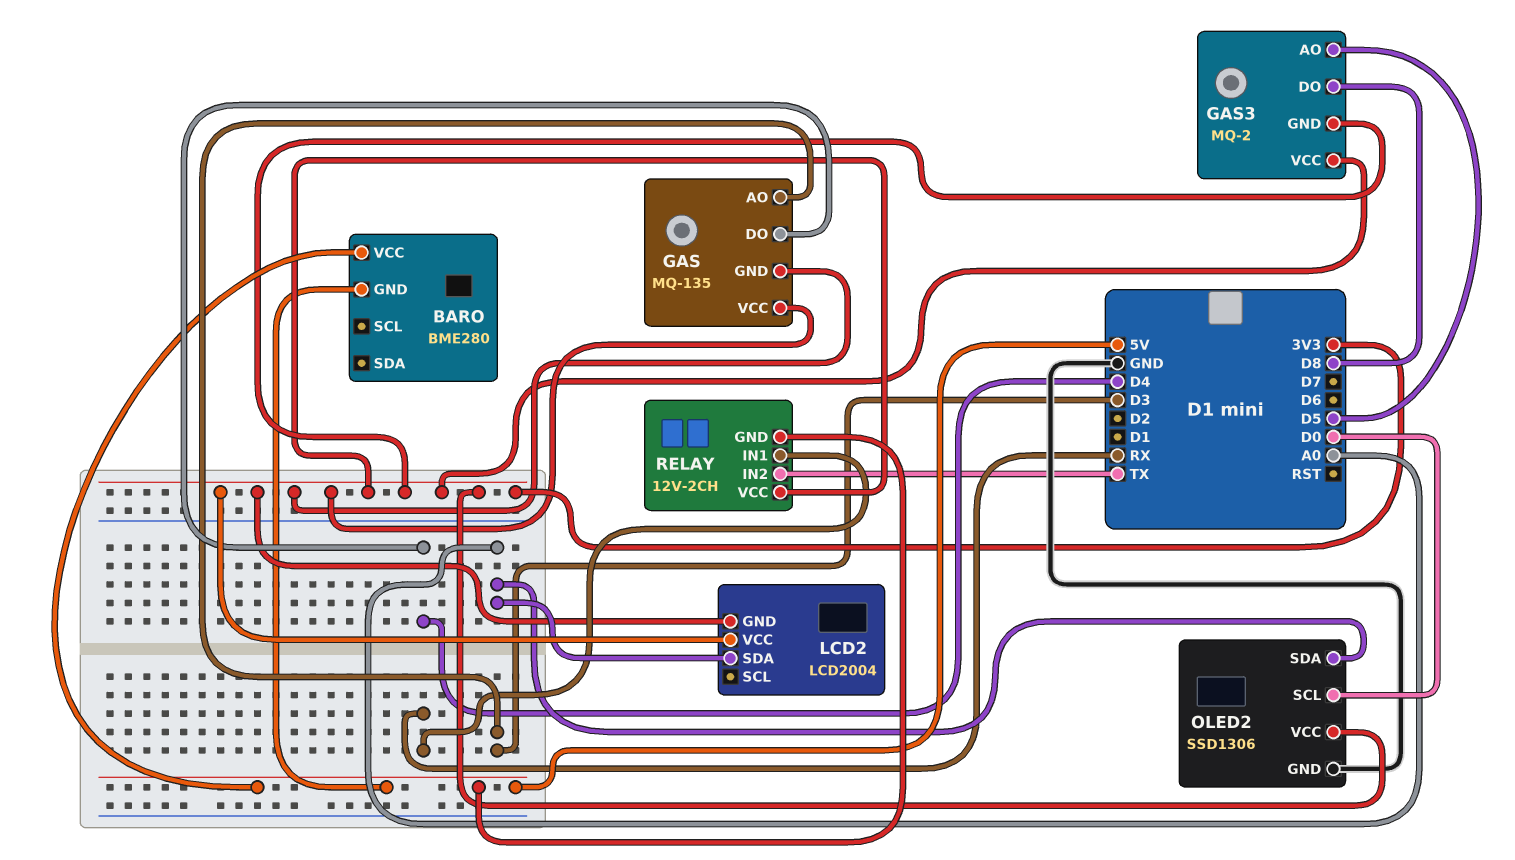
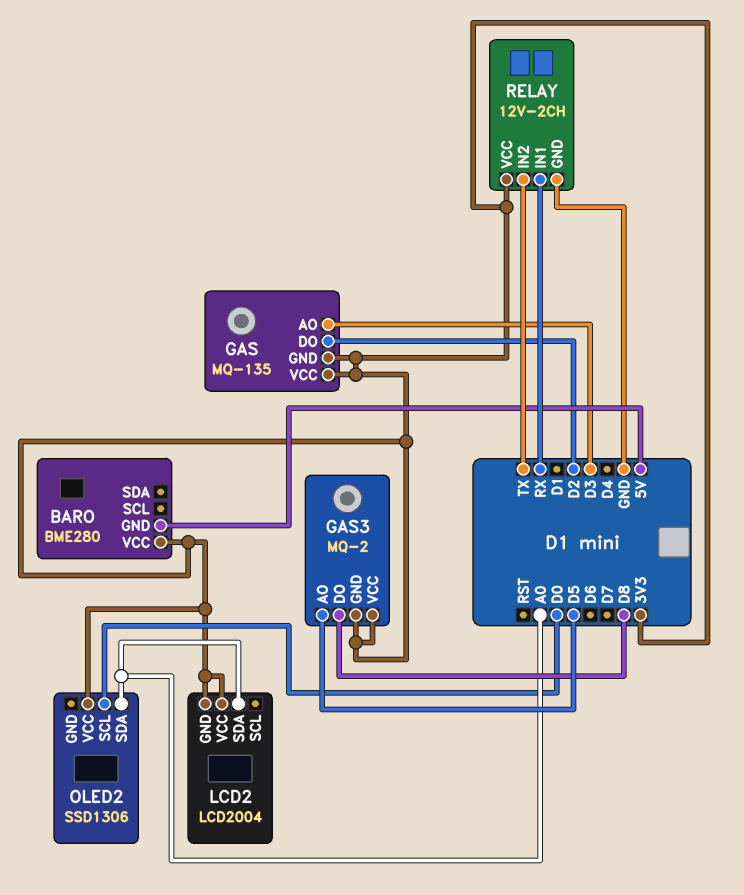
BARO pin VCC: 5V -> 3V3
GAS pin DO: D4 -> D2
OLED2 pin GND: GND -> none
RELAY pin GND: 5V -> GND

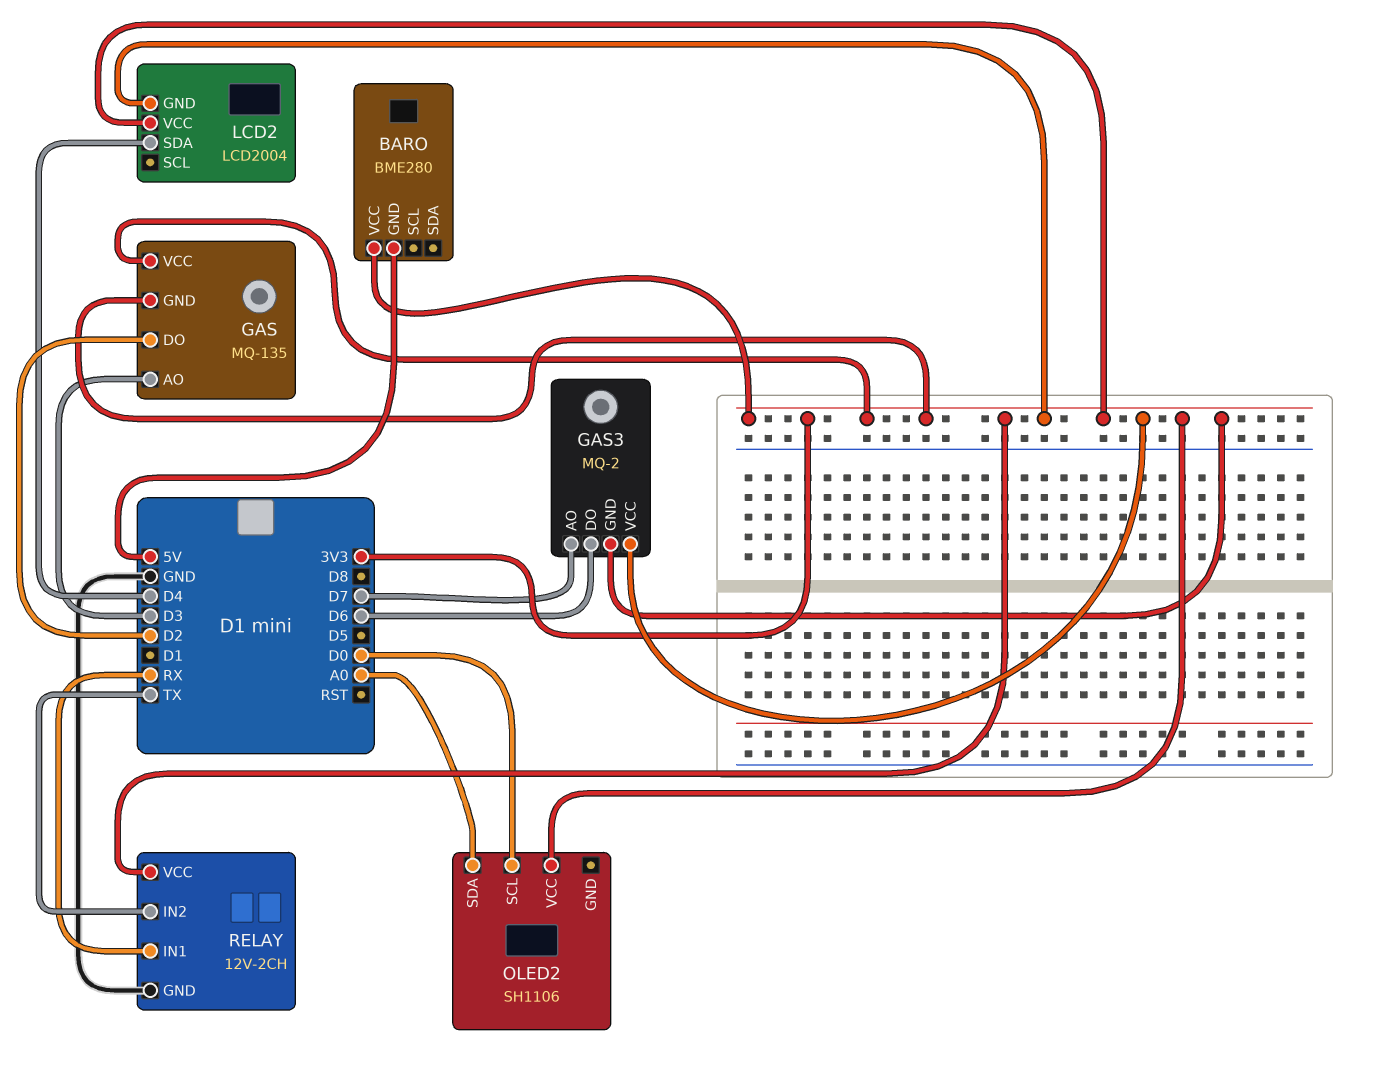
GAS3 pin AO: D5 -> D7
GAS3 pin DO: D8 -> D6
LCD2 pin SDA: A0 -> D4
OLED2: SSD1306 -> SH1106

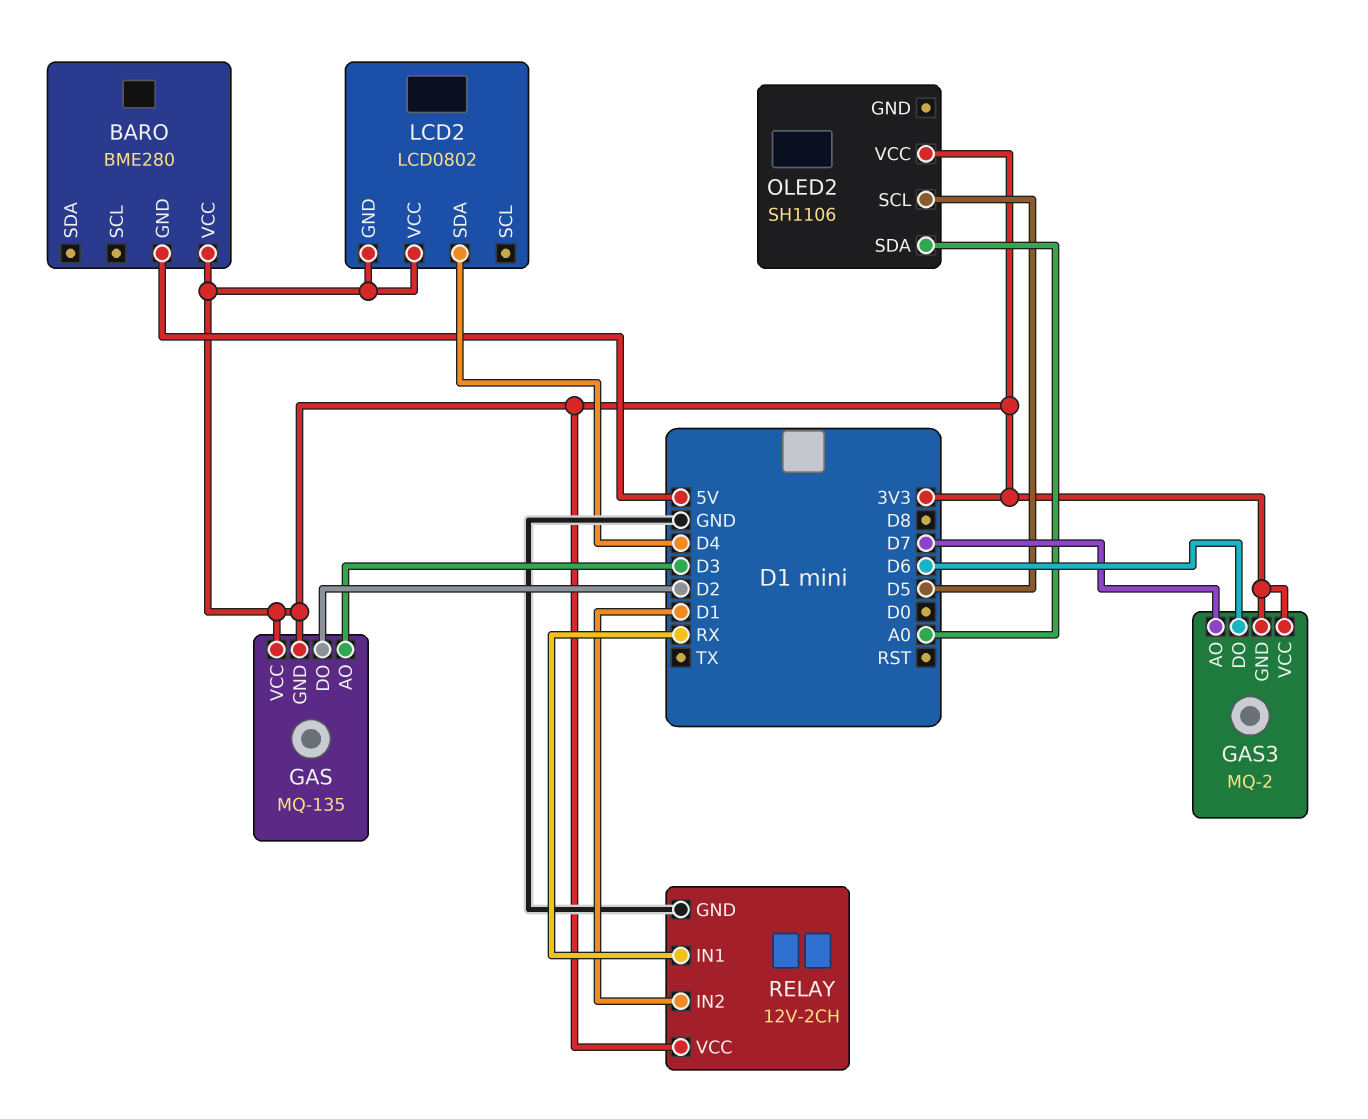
LCD2: LCD2004 -> LCD0802
OLED2 pin SCL: D0 -> D5
RELAY pin IN2: TX -> D1

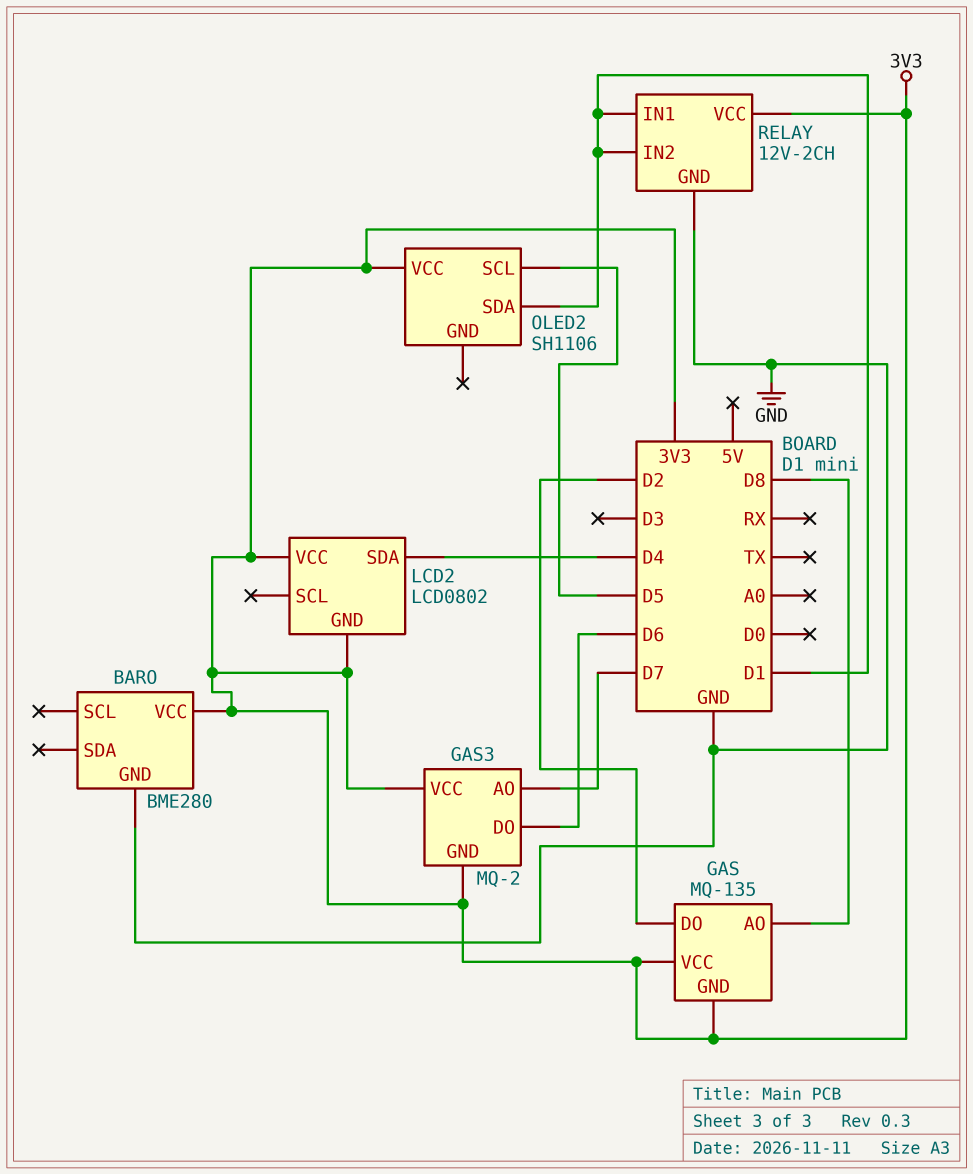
BARO pin GND: 5V -> GND
GAS pin AO: D3 -> D8
OLED2 pin SDA: A0 -> D1
RELAY pin IN1: RX -> D1

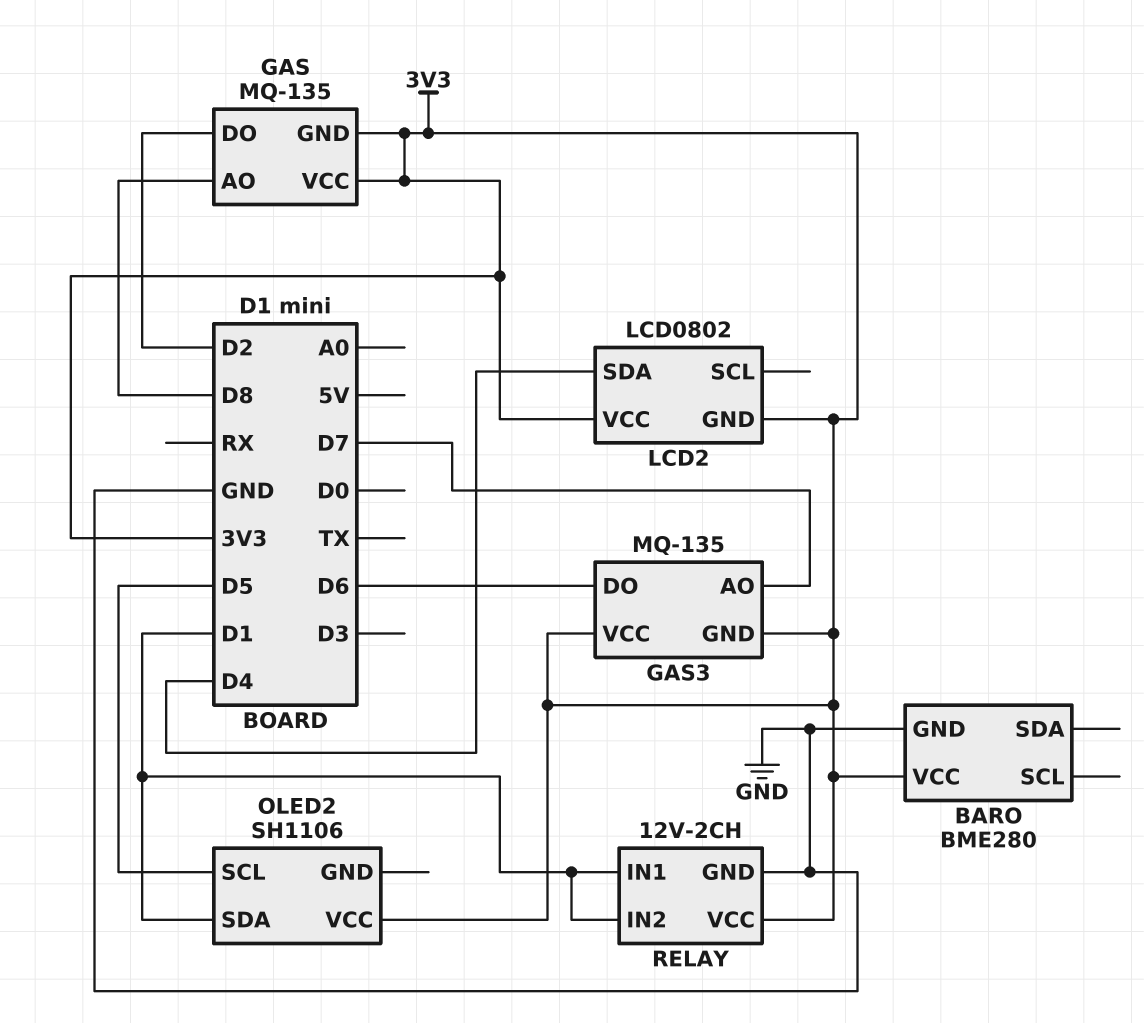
GAS3: MQ-2 -> MQ-135

